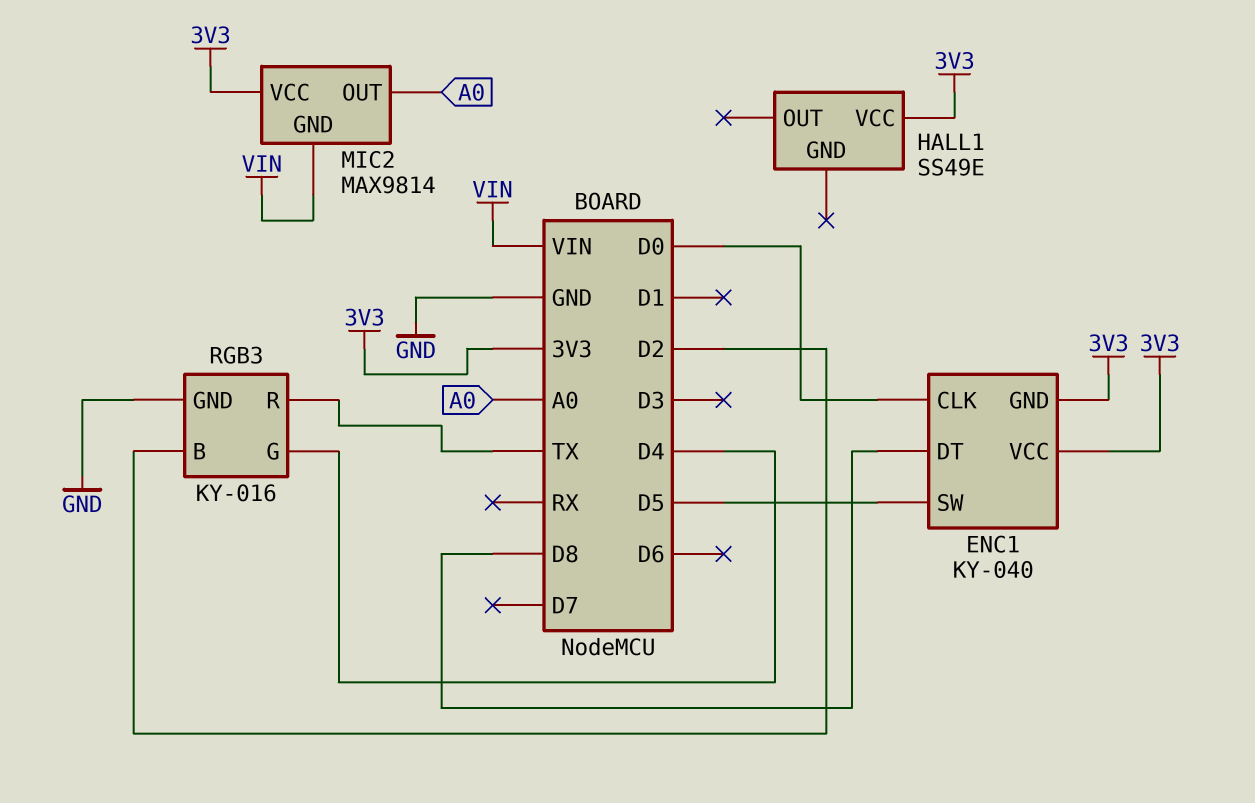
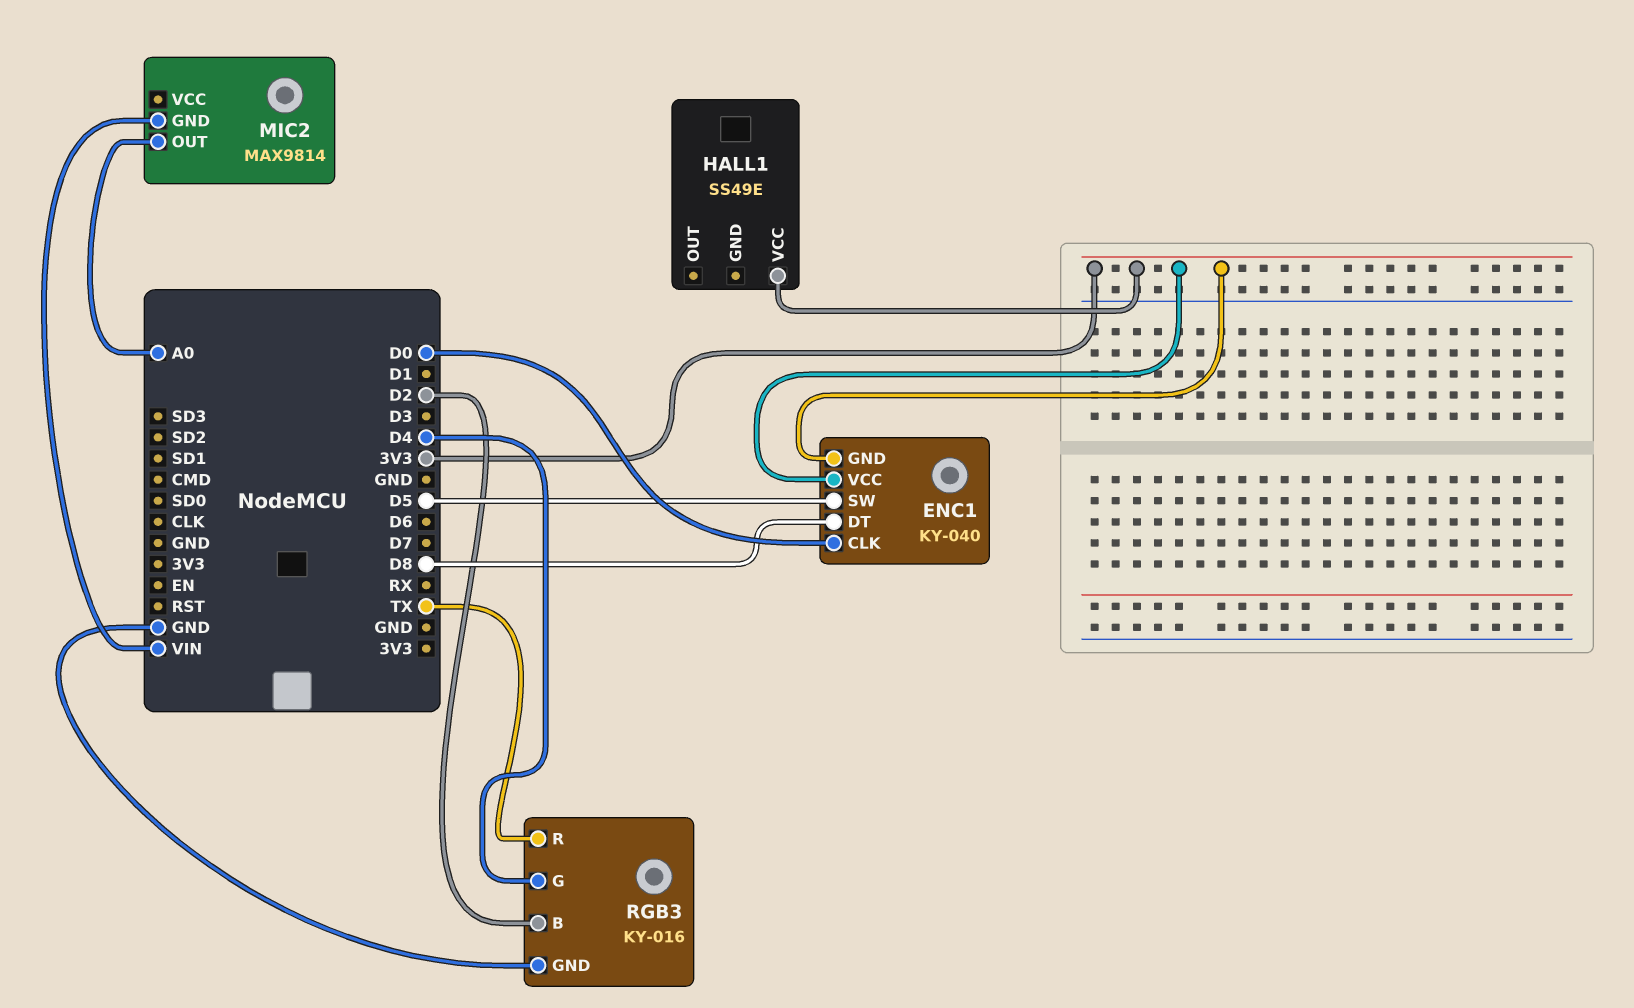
MIC2 pin VCC: 3V3 -> none

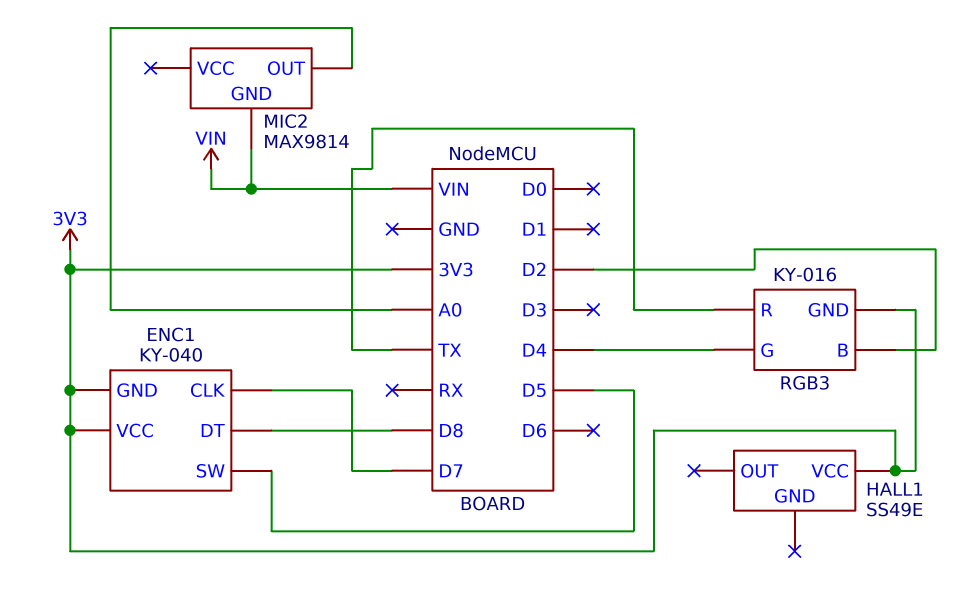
ENC1 pin CLK: D0 -> D7
RGB3 pin GND: GND -> 3V3

